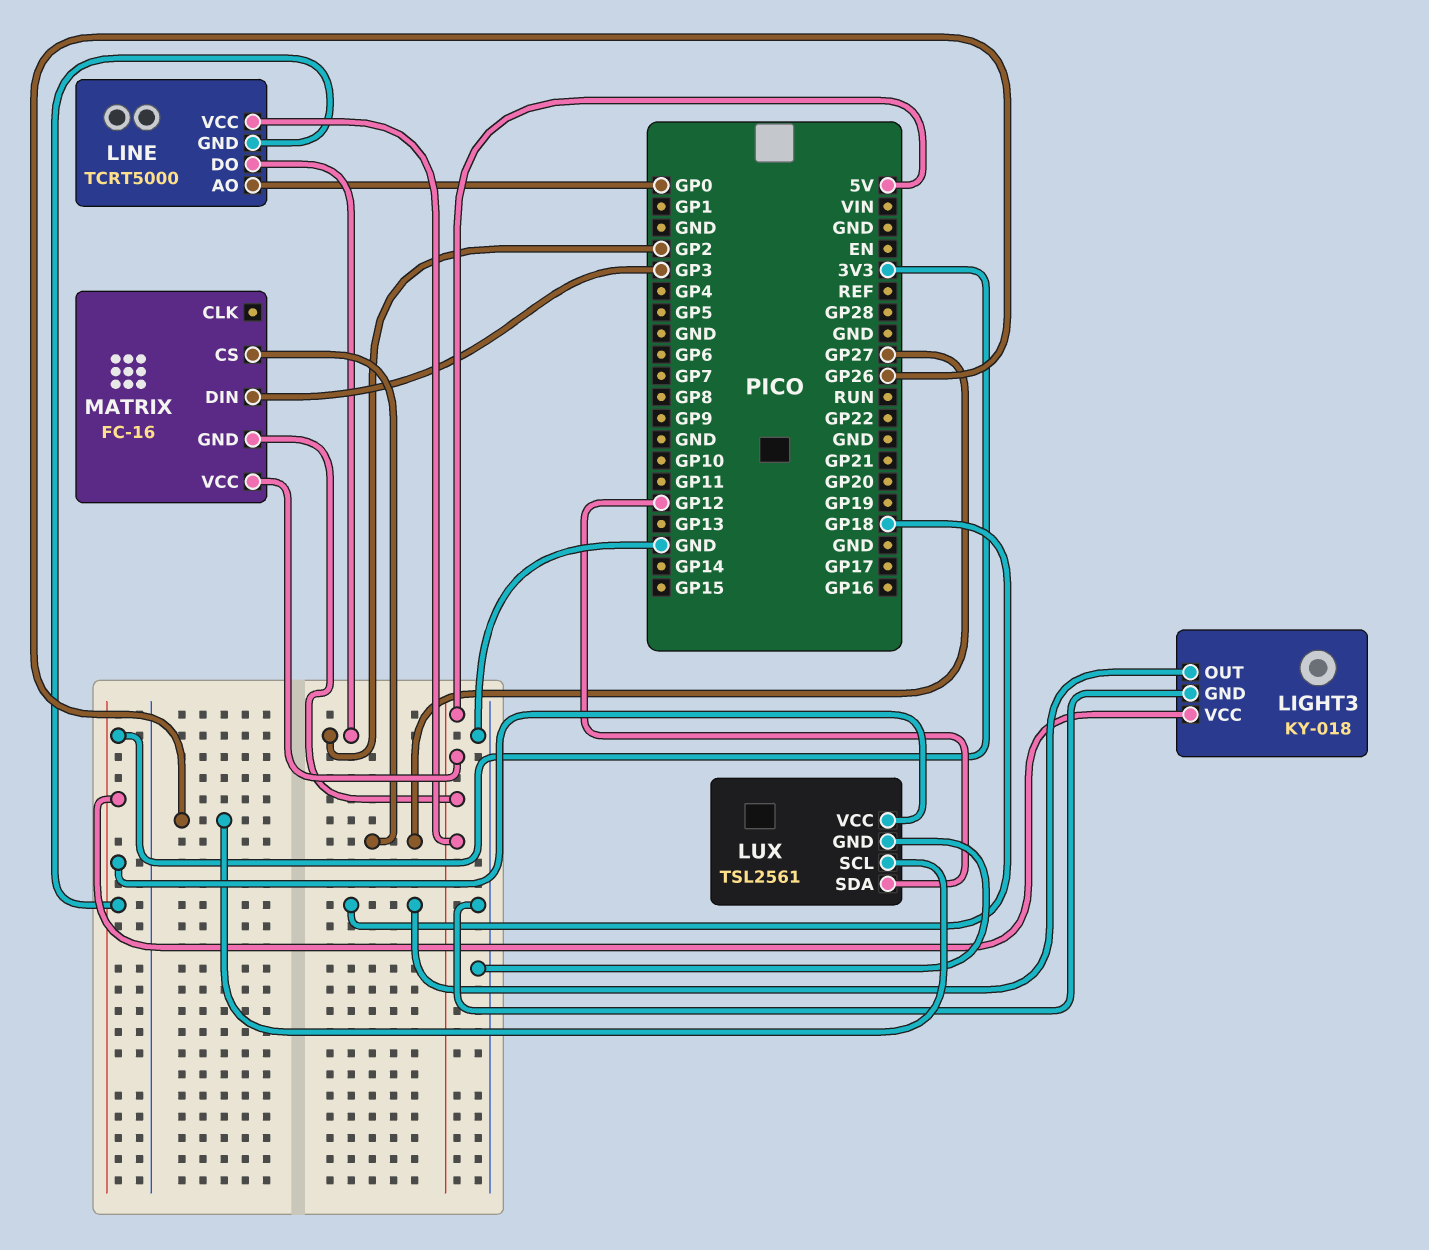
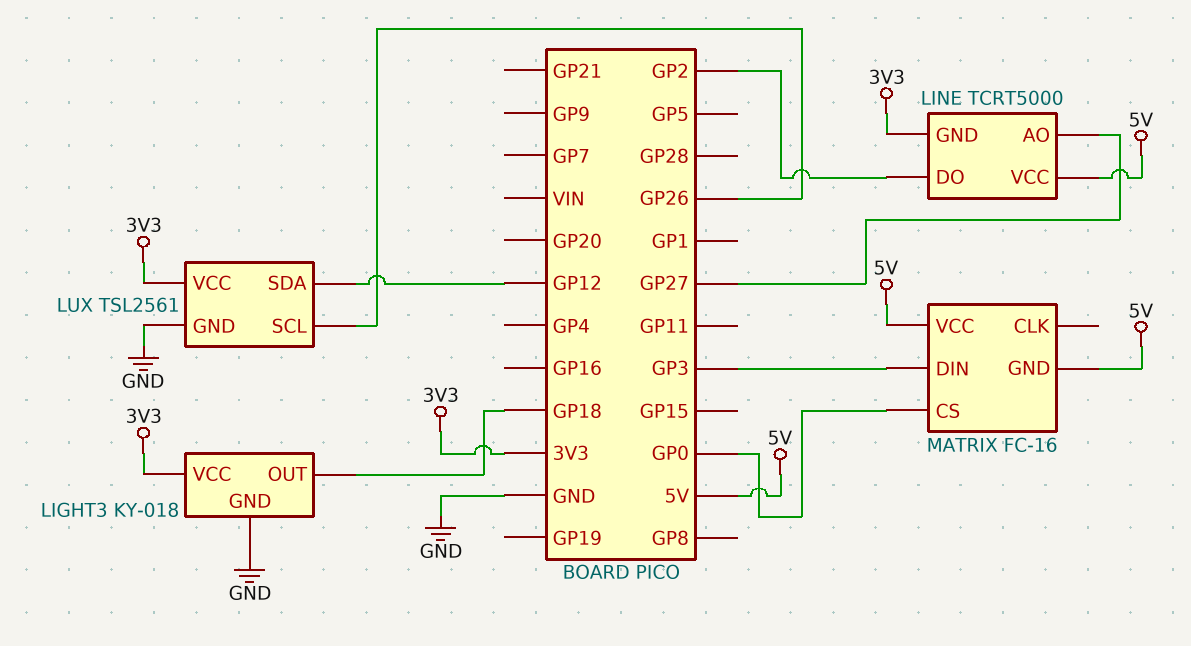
LINE pin AO: GP0 -> GP27
MATRIX pin CS: GP27 -> GP0

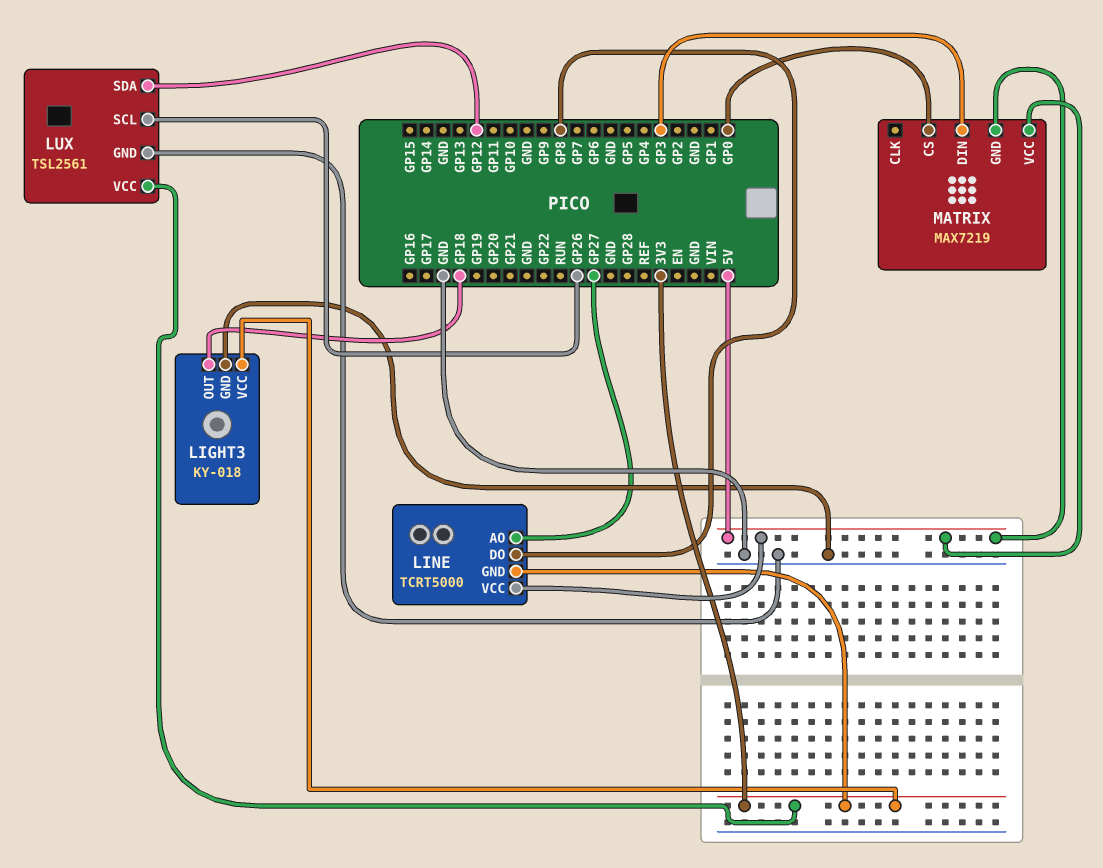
LINE pin DO: GP2 -> GP8
MATRIX: FC-16 -> MAX7219

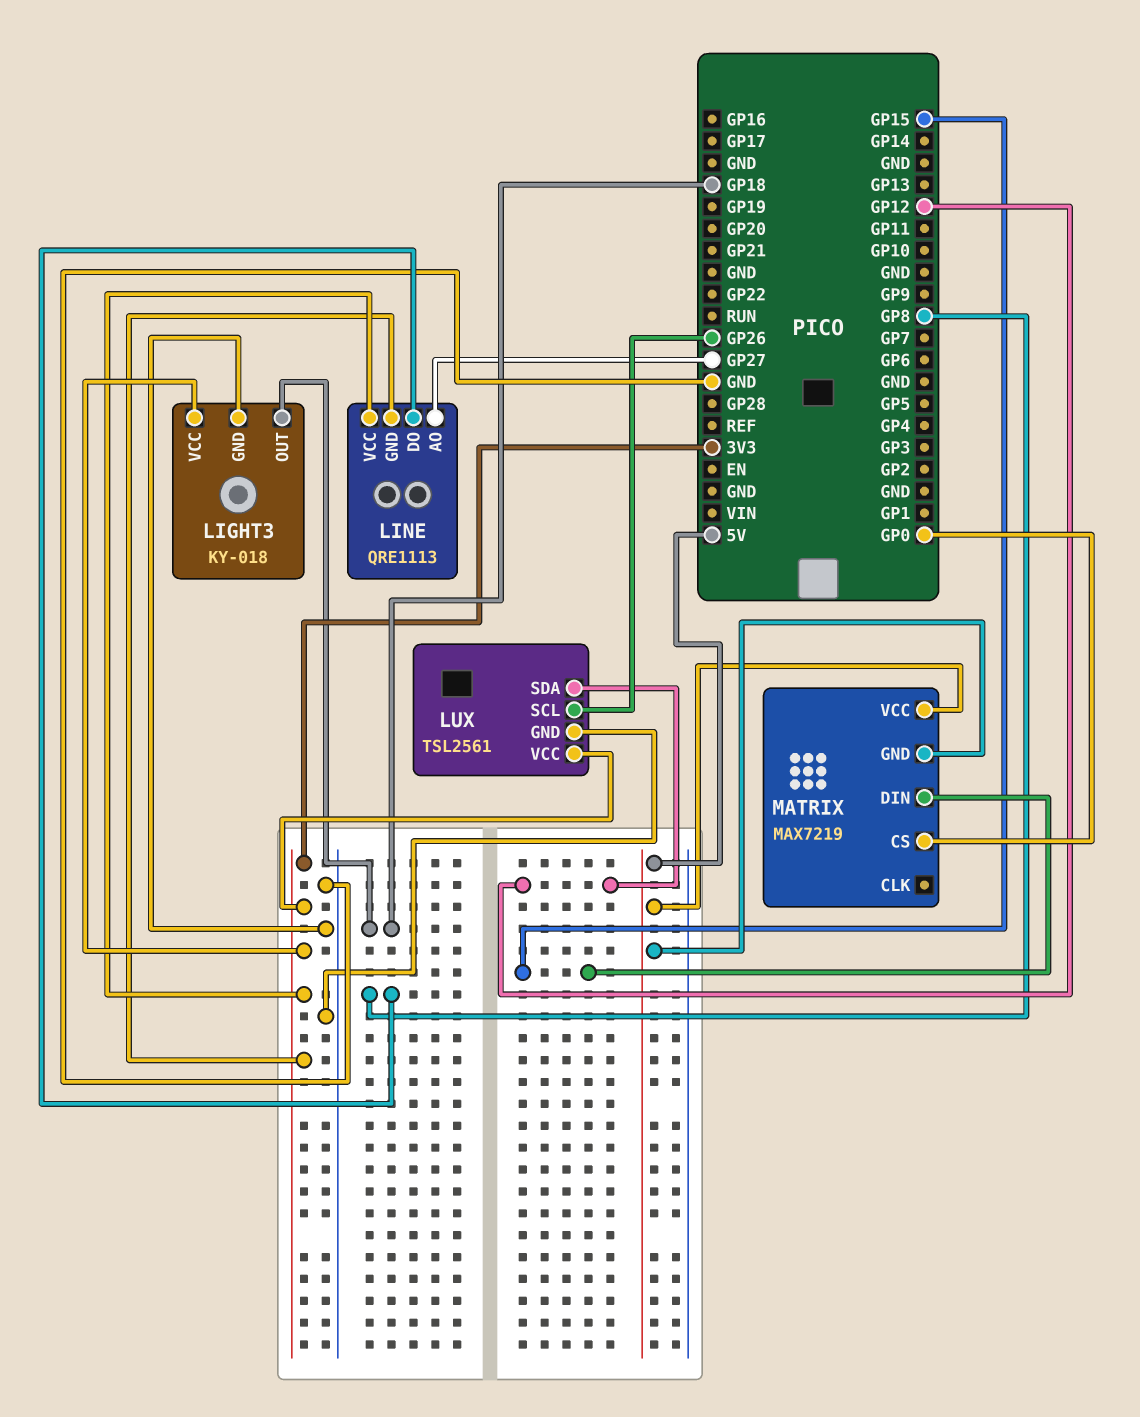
LINE: TCRT5000 -> QRE1113
LINE pin VCC: 5V -> 3V3
MATRIX pin DIN: GP3 -> GP15

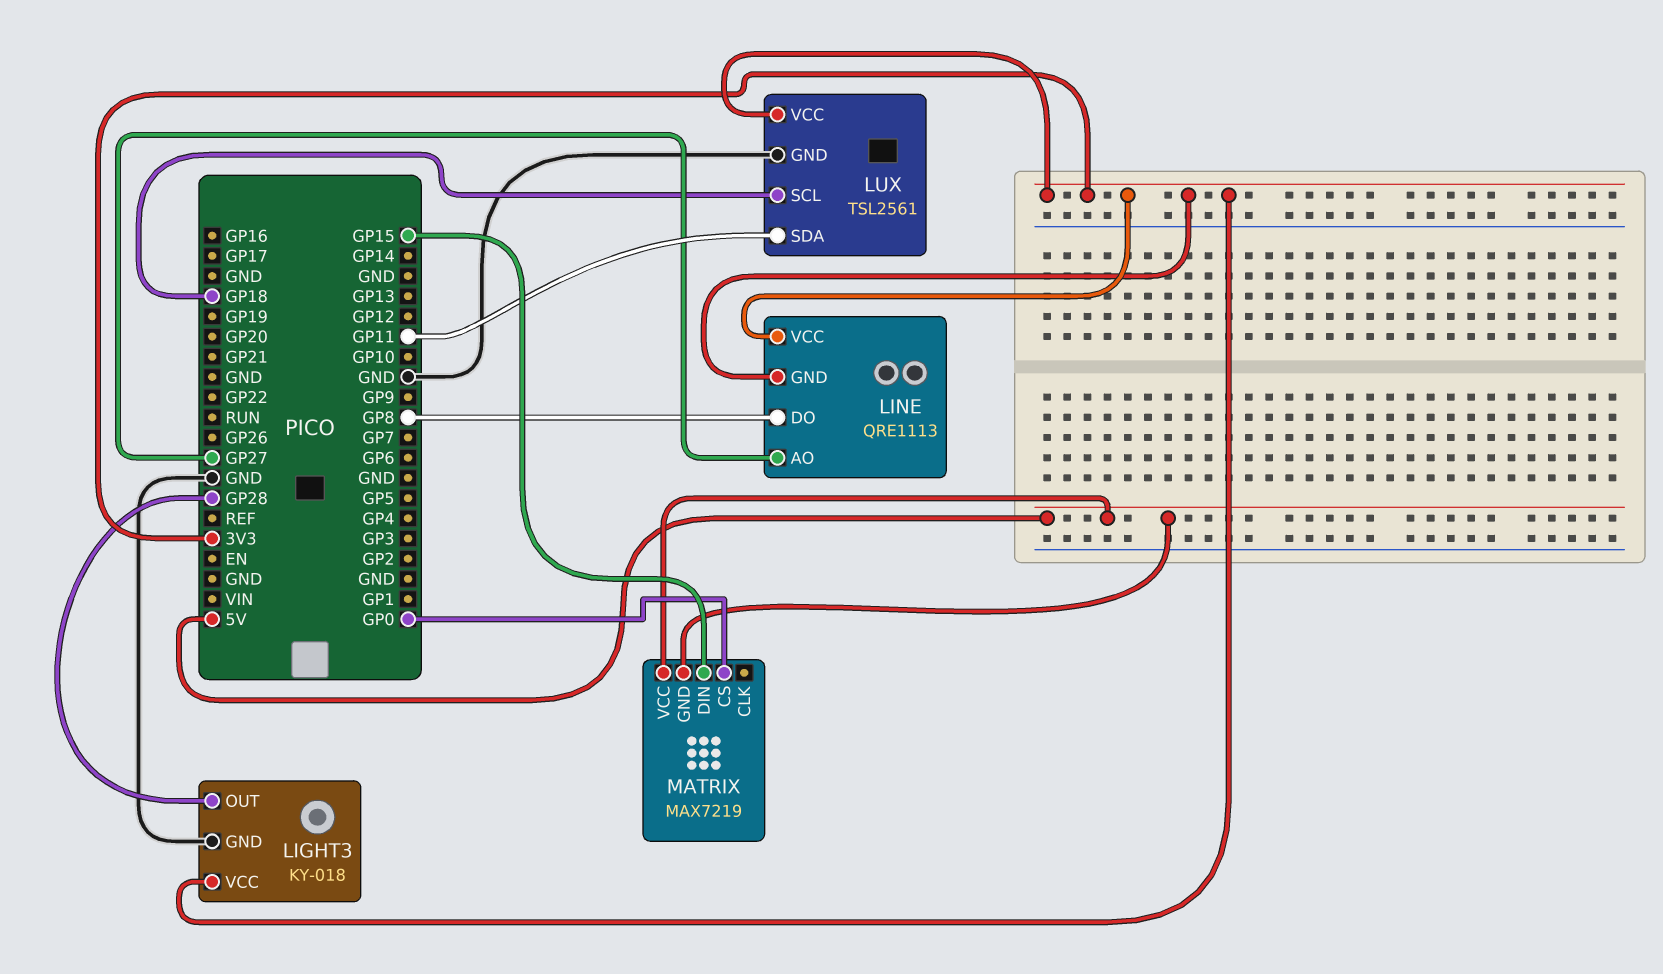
LIGHT3 pin OUT: GP18 -> GP28
LUX pin SCL: GP26 -> GP18
LUX pin SDA: GP12 -> GP11

